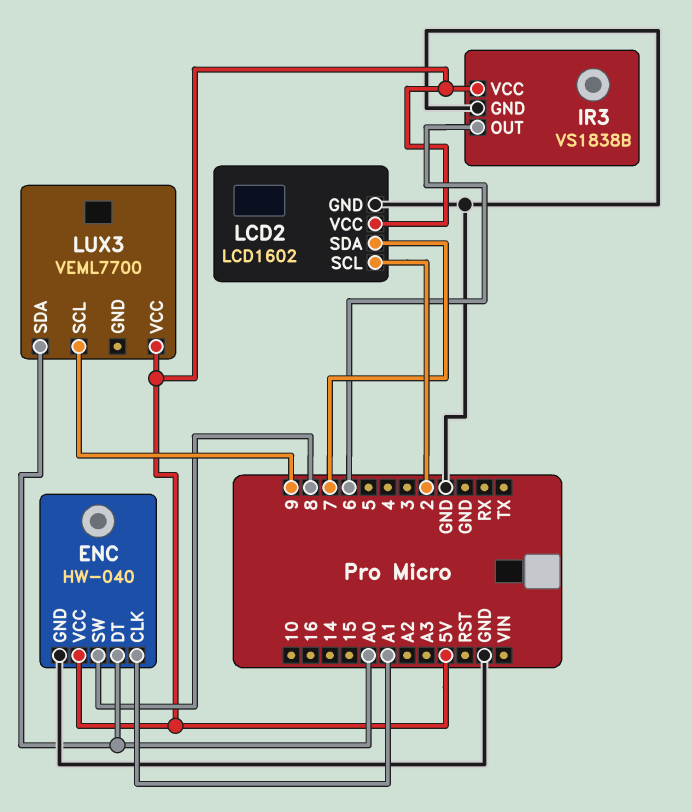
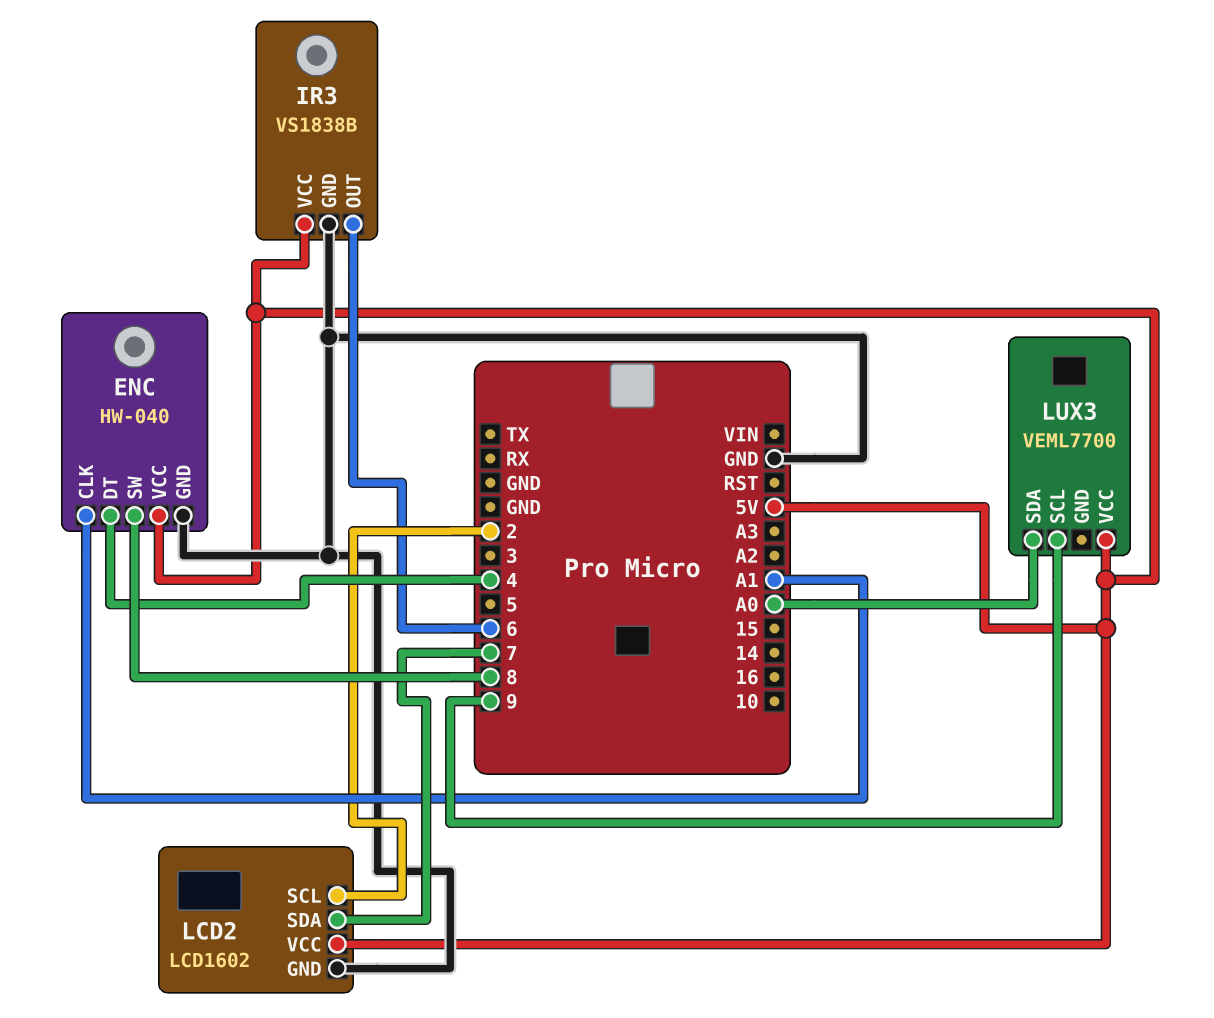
ENC pin DT: A0 -> 4

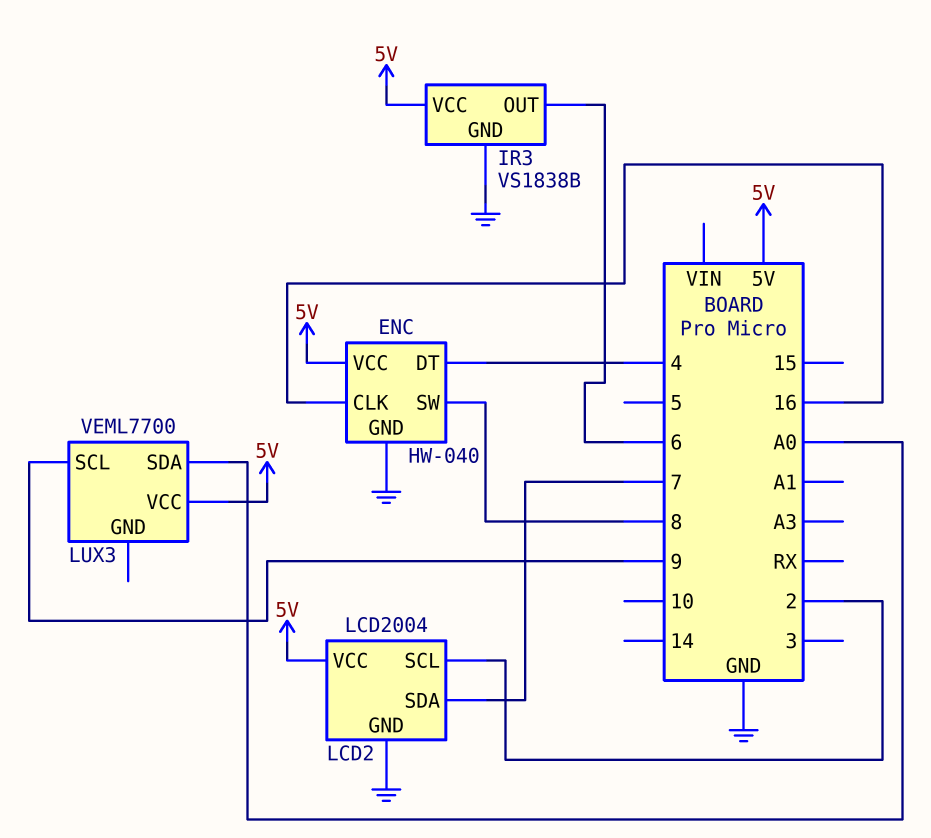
ENC pin CLK: A1 -> 16
LCD2: LCD1602 -> LCD2004

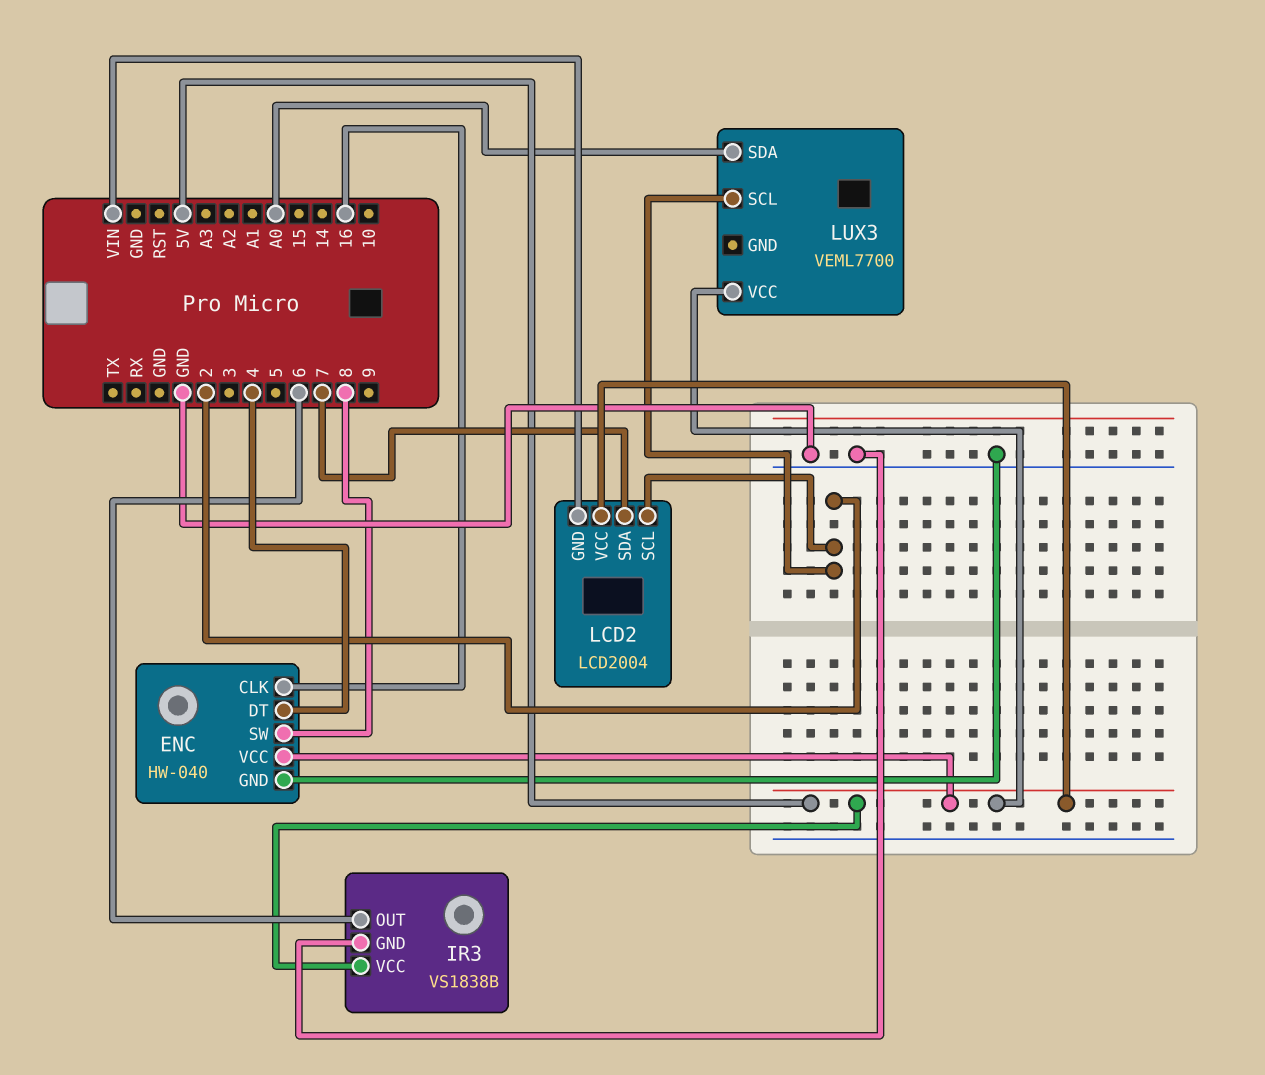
LCD2 pin GND: GND -> VIN
LUX3 pin SCL: 9 -> 2

